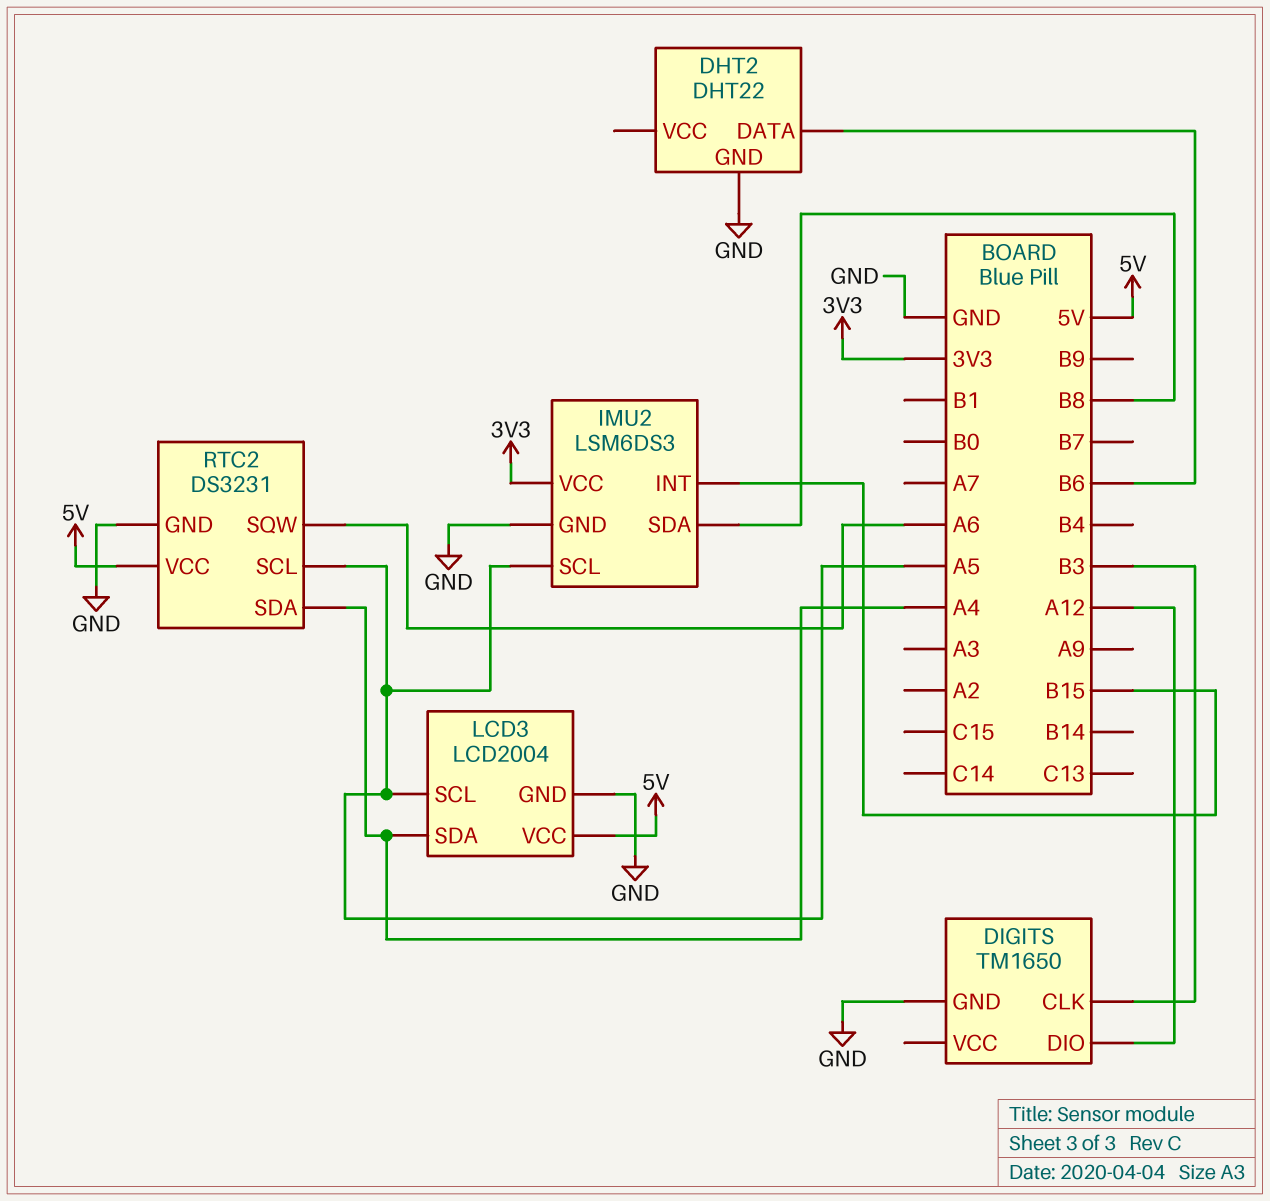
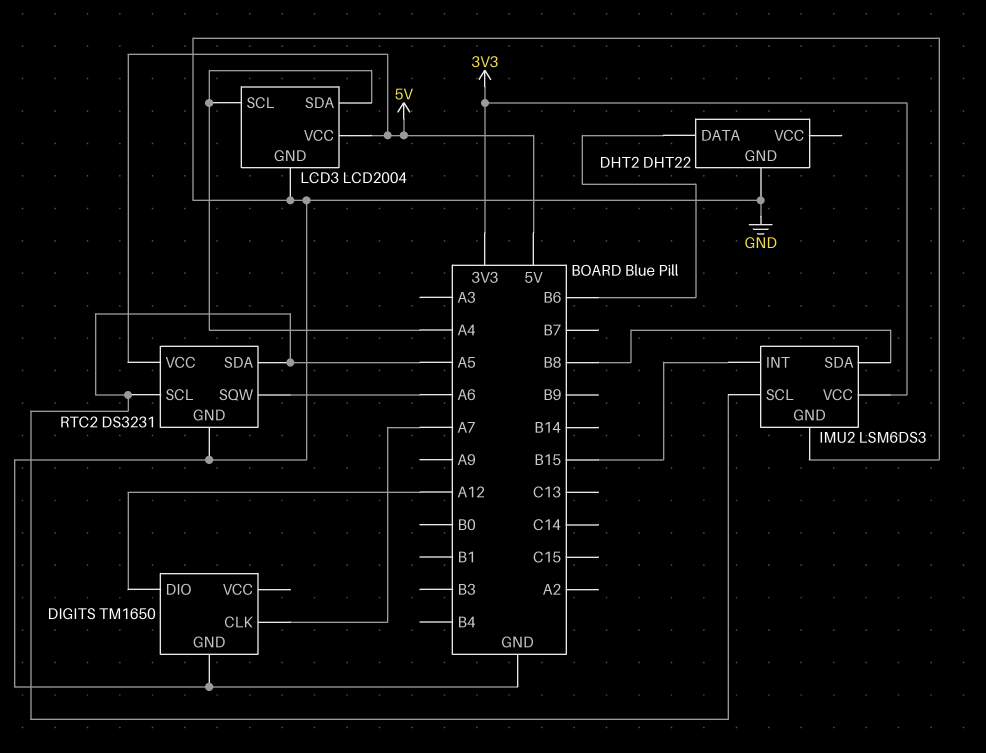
DIGITS pin CLK: B3 -> A7
LCD3 pin SCL: A5 -> A4
RTC2 pin SDA: A4 -> A5

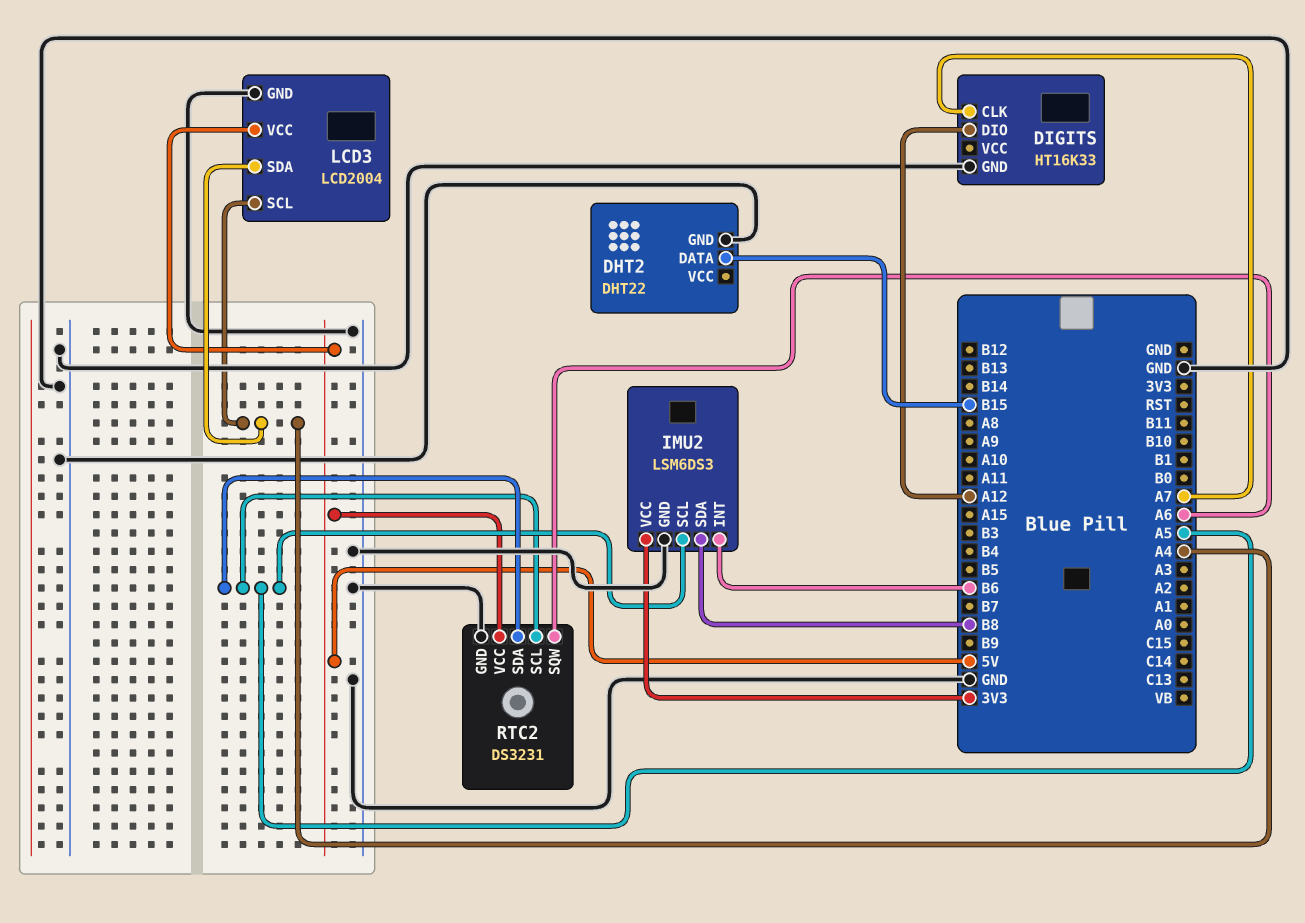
DHT2 pin DATA: B6 -> B15
DIGITS: TM1650 -> HT16K33
IMU2 pin INT: B15 -> B6

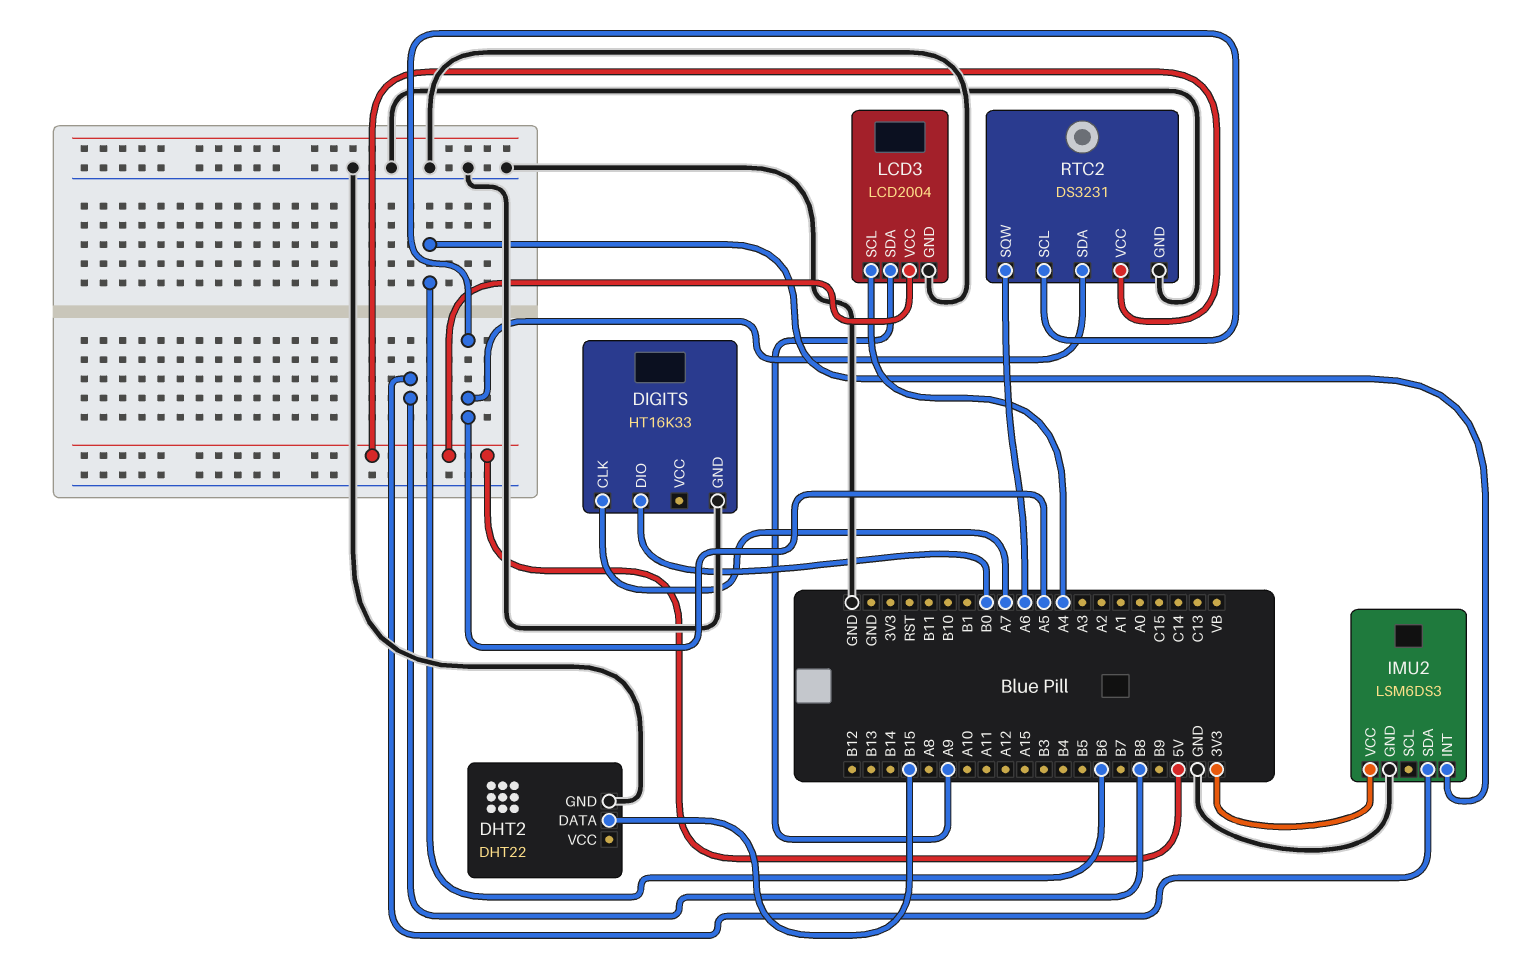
DIGITS pin DIO: A12 -> B0
IMU2 pin SCL: A5 -> none
LCD3 pin SDA: A4 -> A9

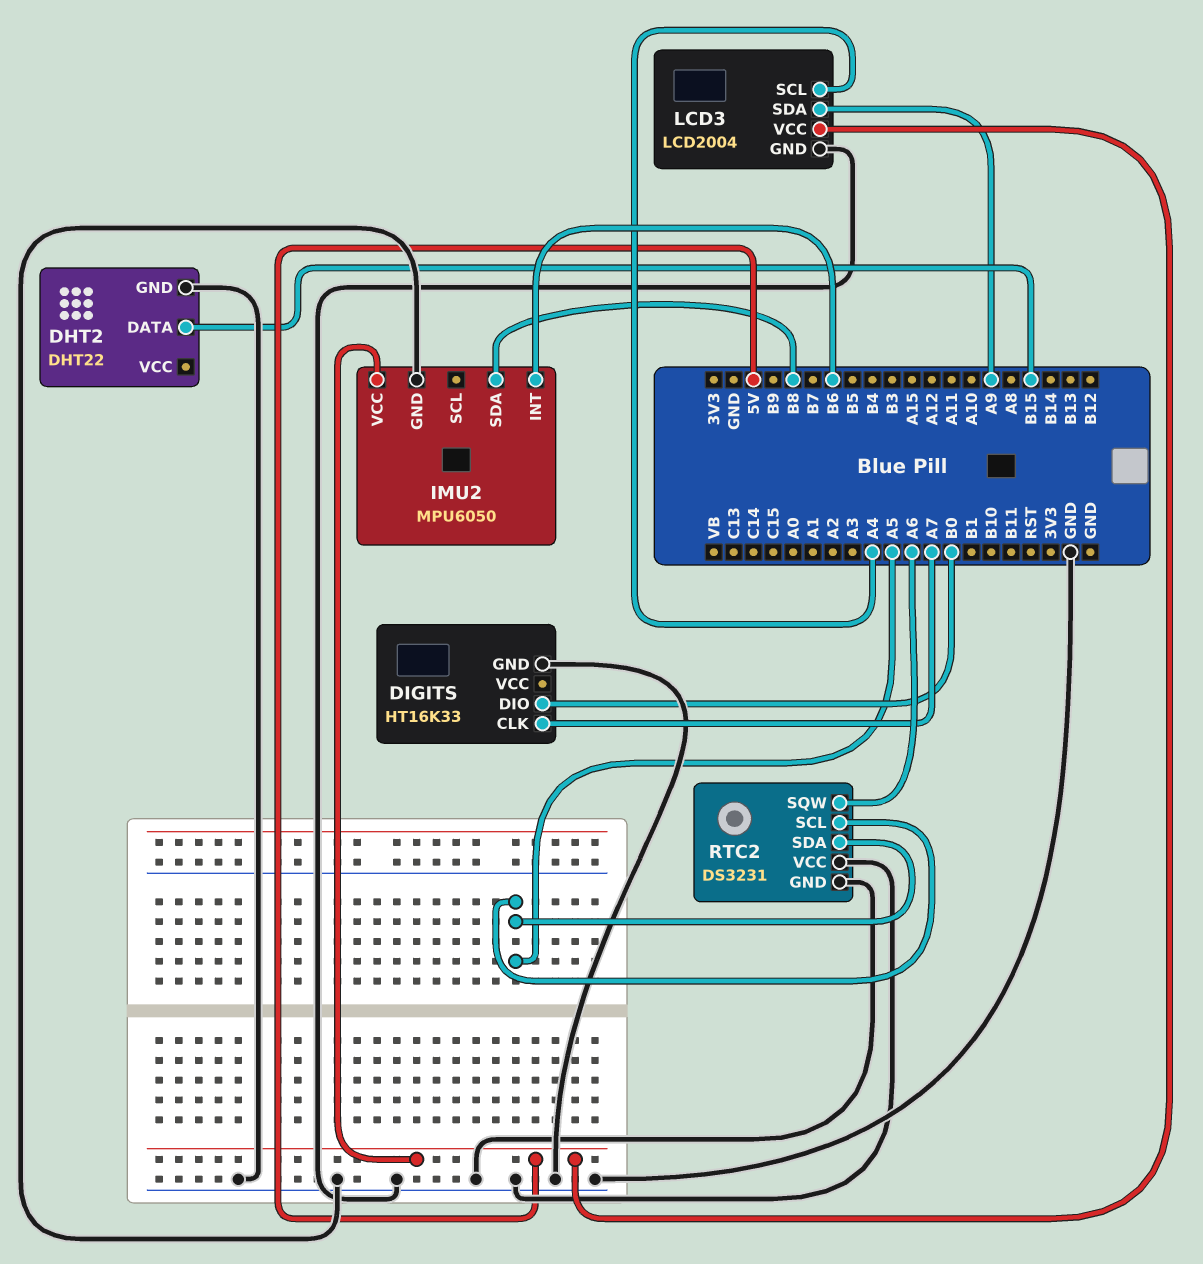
IMU2: LSM6DS3 -> MPU6050
IMU2 pin VCC: 3V3 -> 5V
RTC2 pin VCC: 5V -> GND

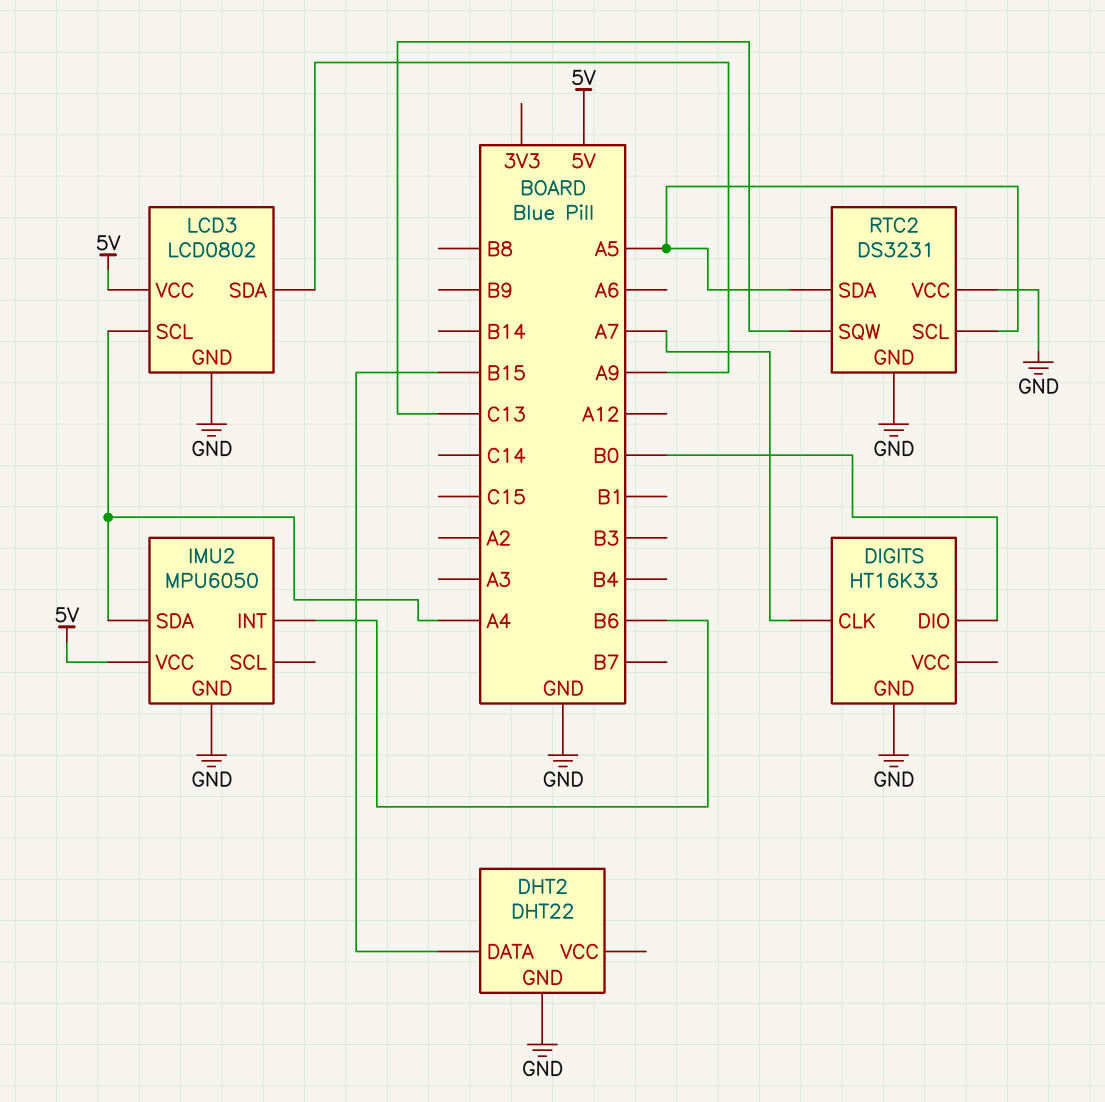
IMU2 pin SDA: B8 -> A4
LCD3: LCD2004 -> LCD0802
RTC2 pin SQW: A6 -> C13

